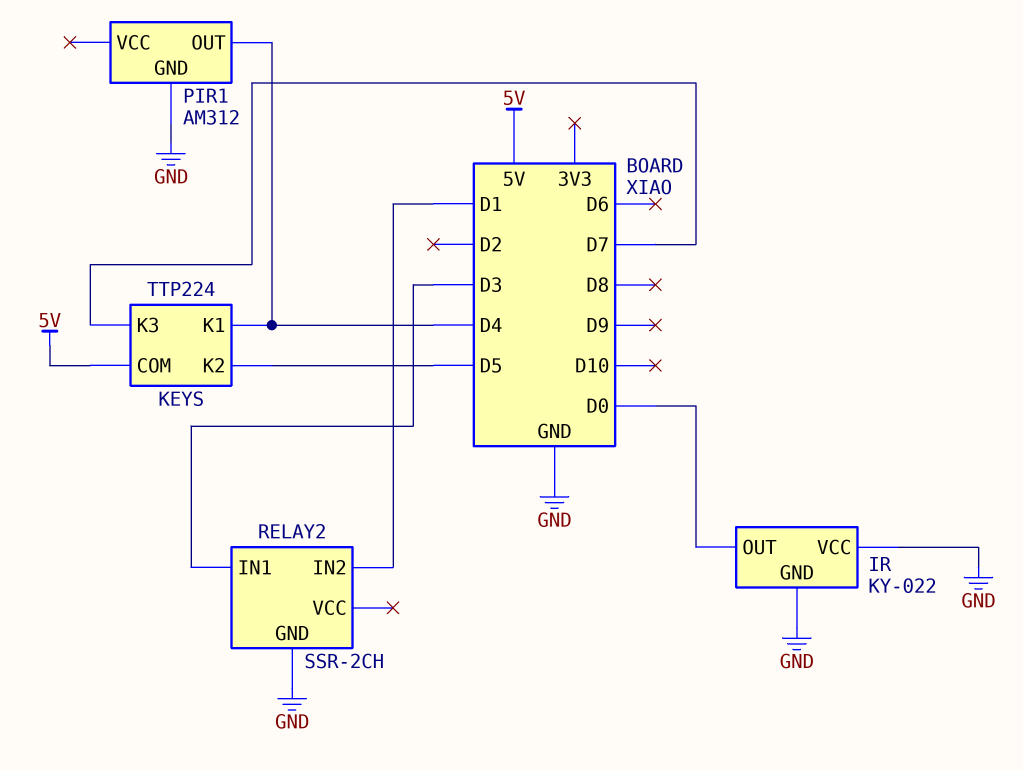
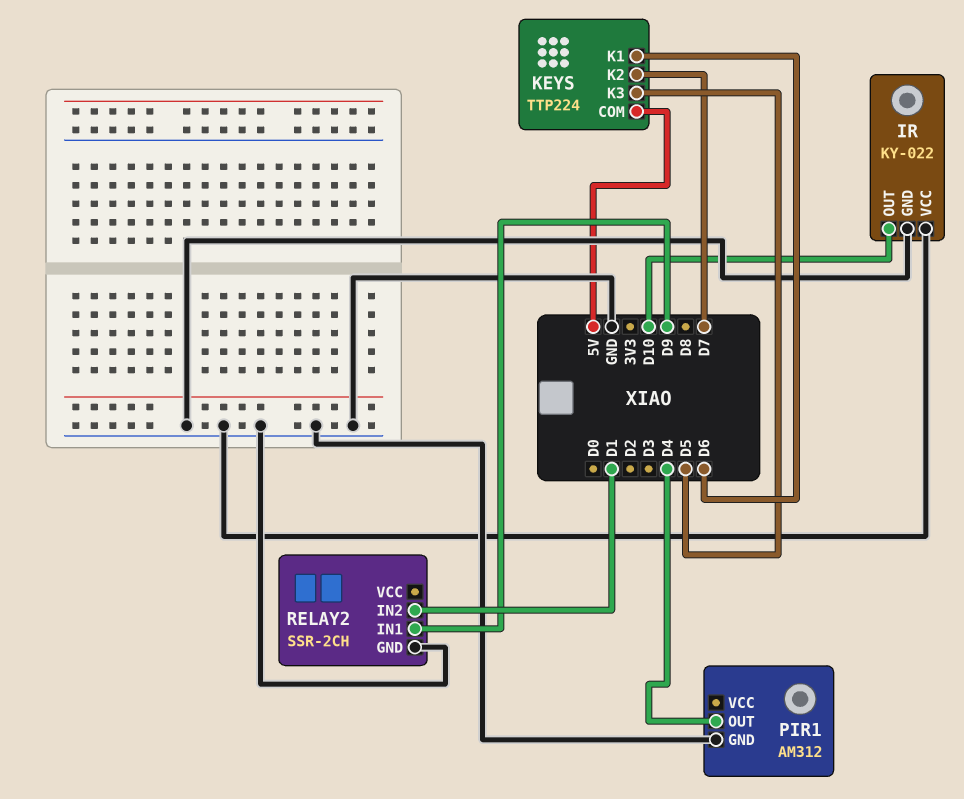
IR pin OUT: D0 -> D10
KEYS pin K1: D4 -> D6
KEYS pin K2: D5 -> D7
KEYS pin K3: D7 -> D5
RELAY2 pin IN1: D3 -> D9

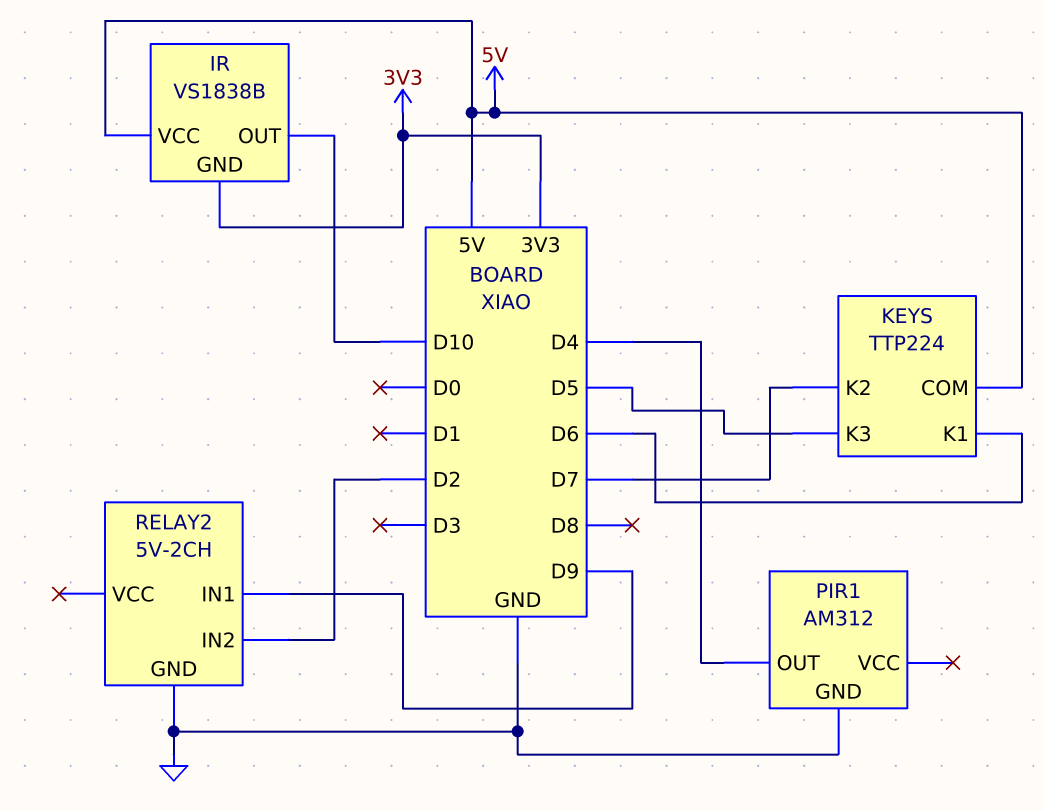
IR: KY-022 -> VS1838B
IR pin GND: GND -> 3V3
IR pin VCC: GND -> 5V
RELAY2: SSR-2CH -> 5V-2CH
RELAY2 pin IN2: D1 -> D2

